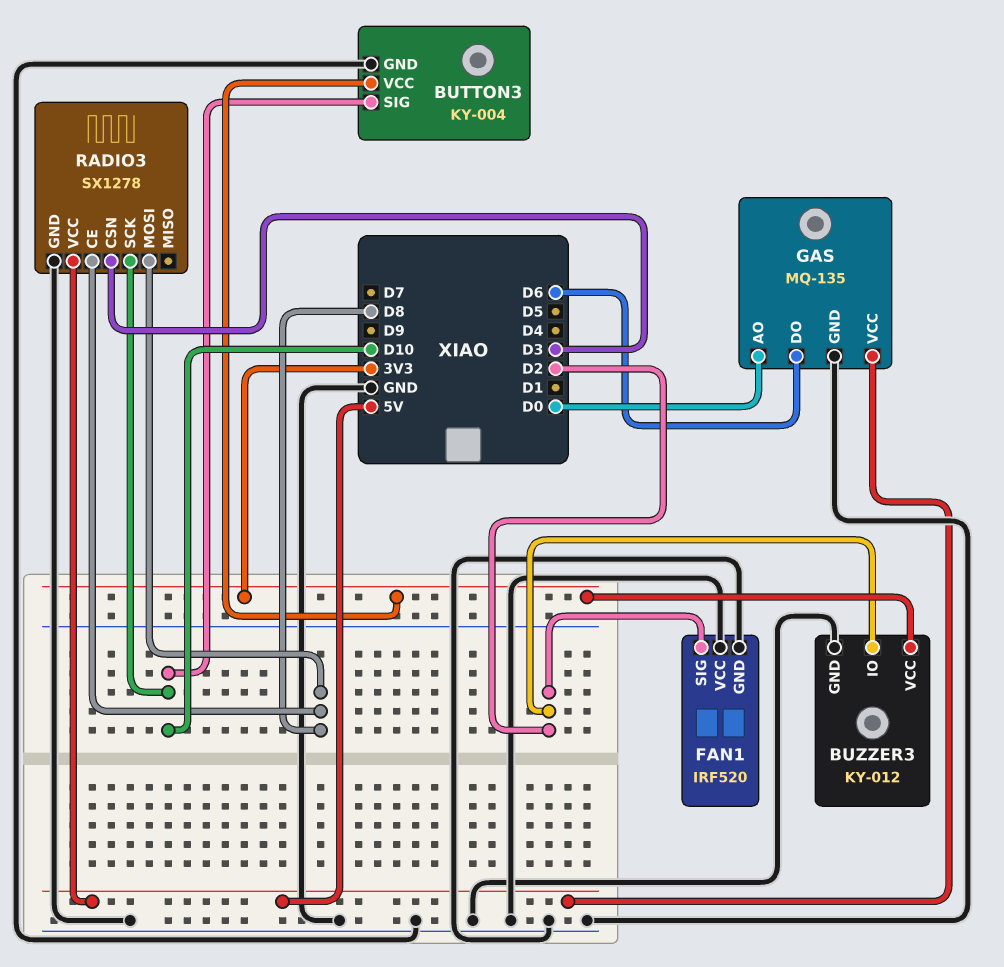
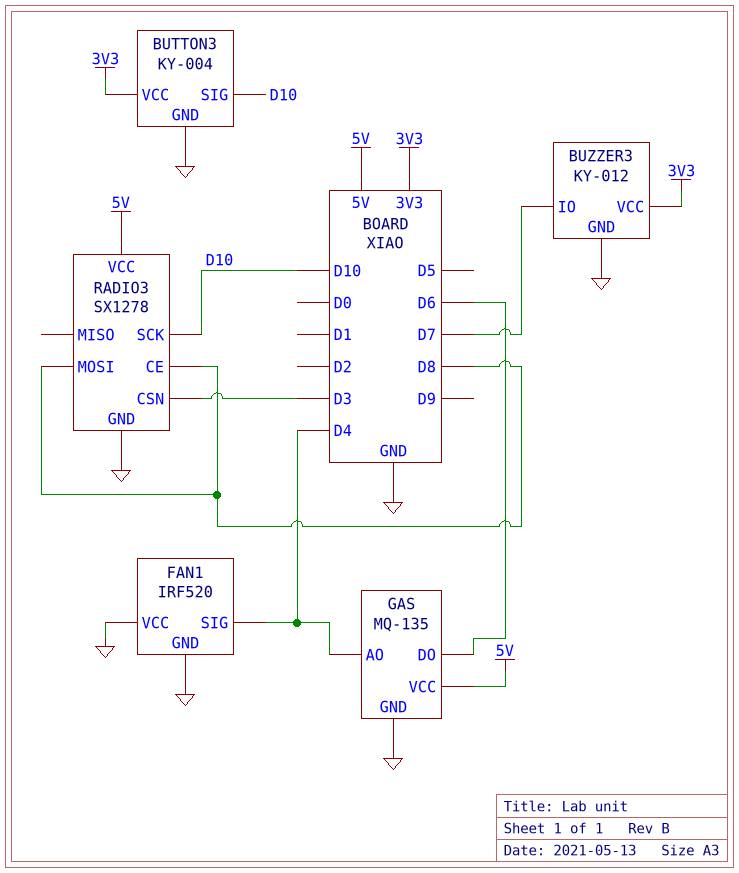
BUZZER3 pin IO: D2 -> D7
FAN1 pin SIG: D2 -> D4
GAS pin AO: D0 -> D4

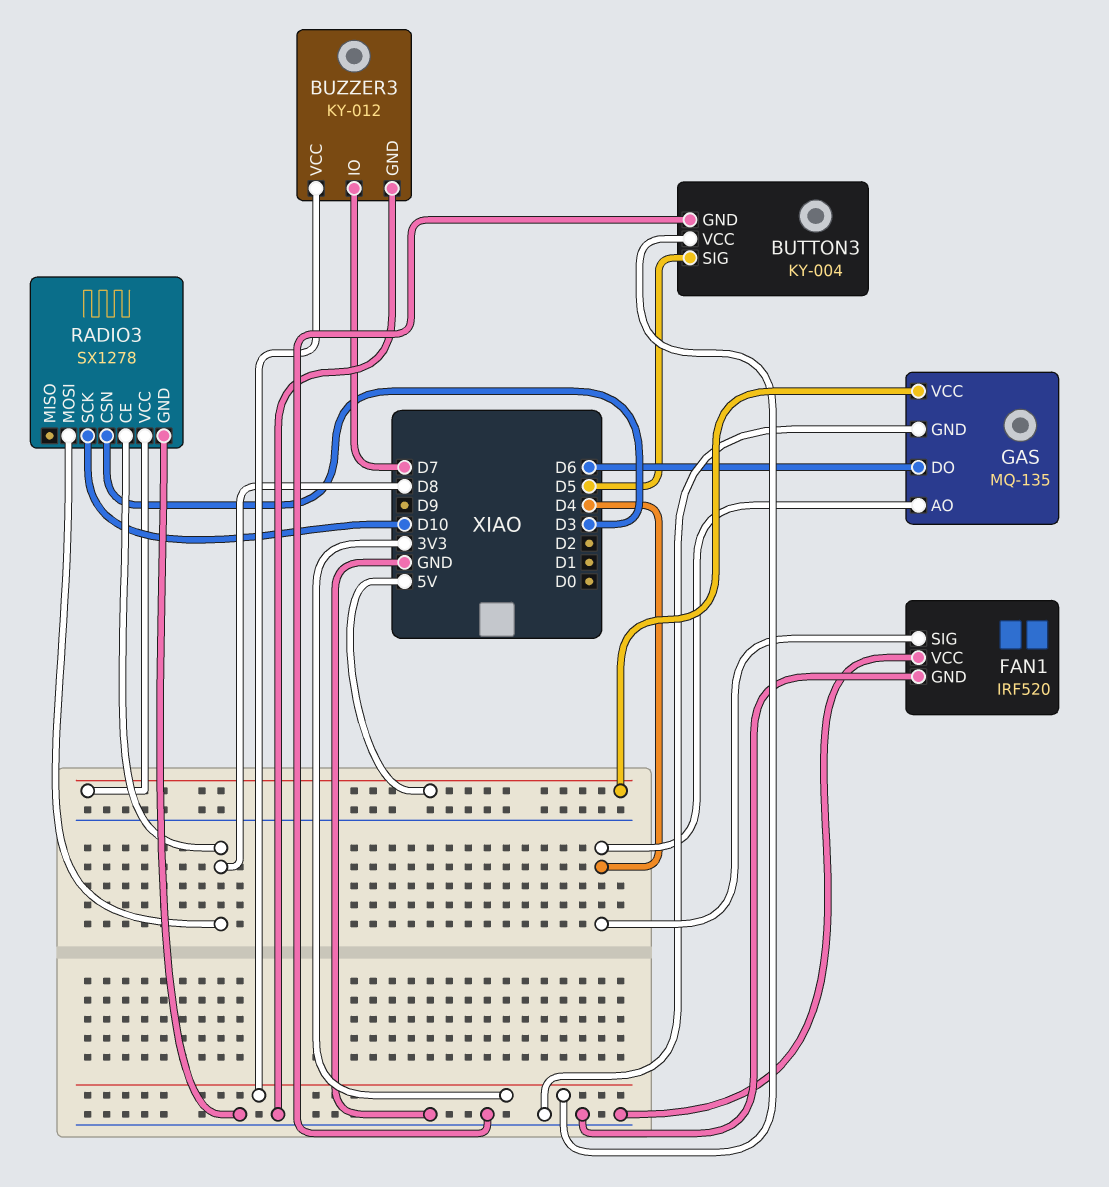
BUTTON3 pin SIG: D10 -> D5

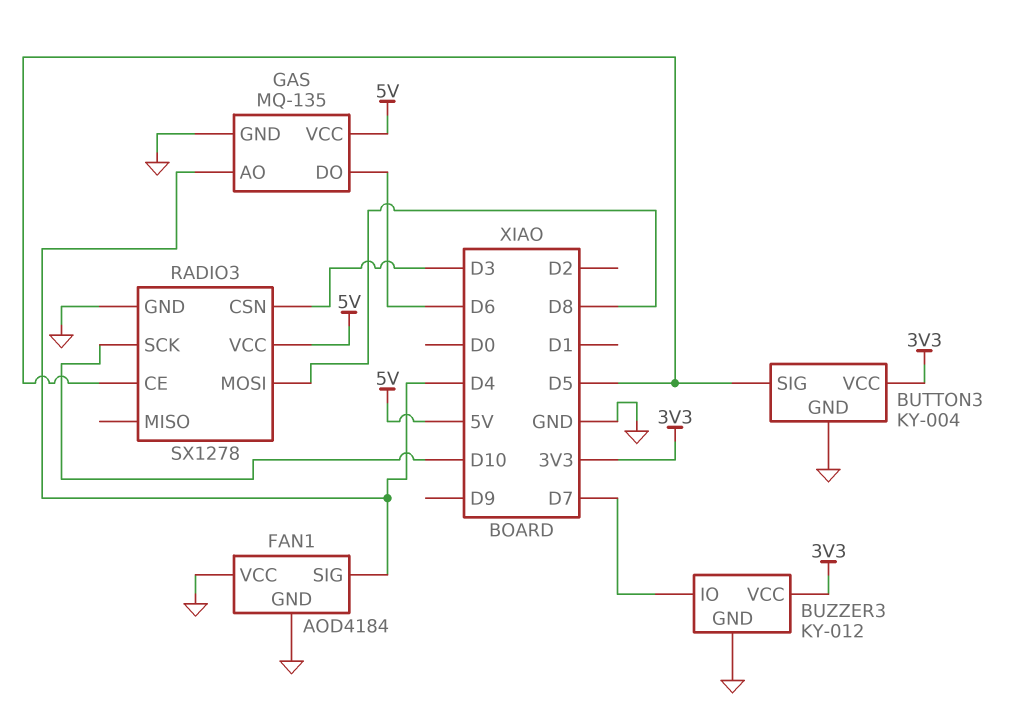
FAN1: IRF520 -> AOD4184
RADIO3 pin CE: D8 -> D5

